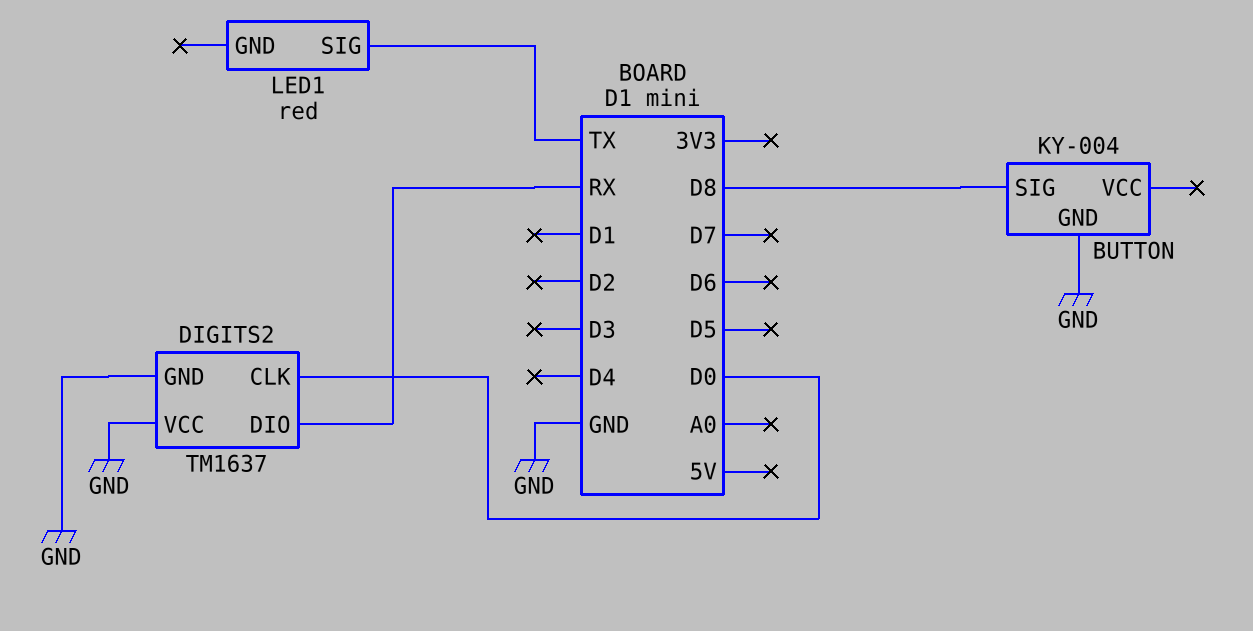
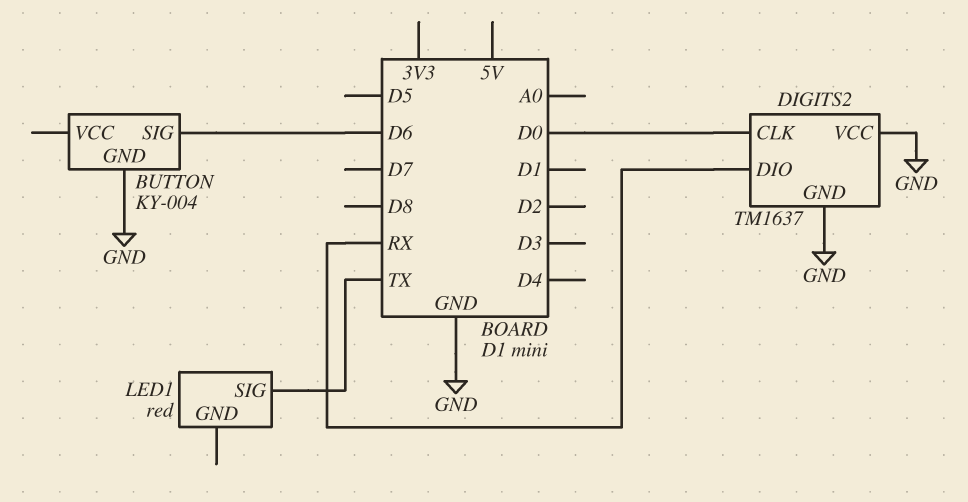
BUTTON pin SIG: D8 -> D6

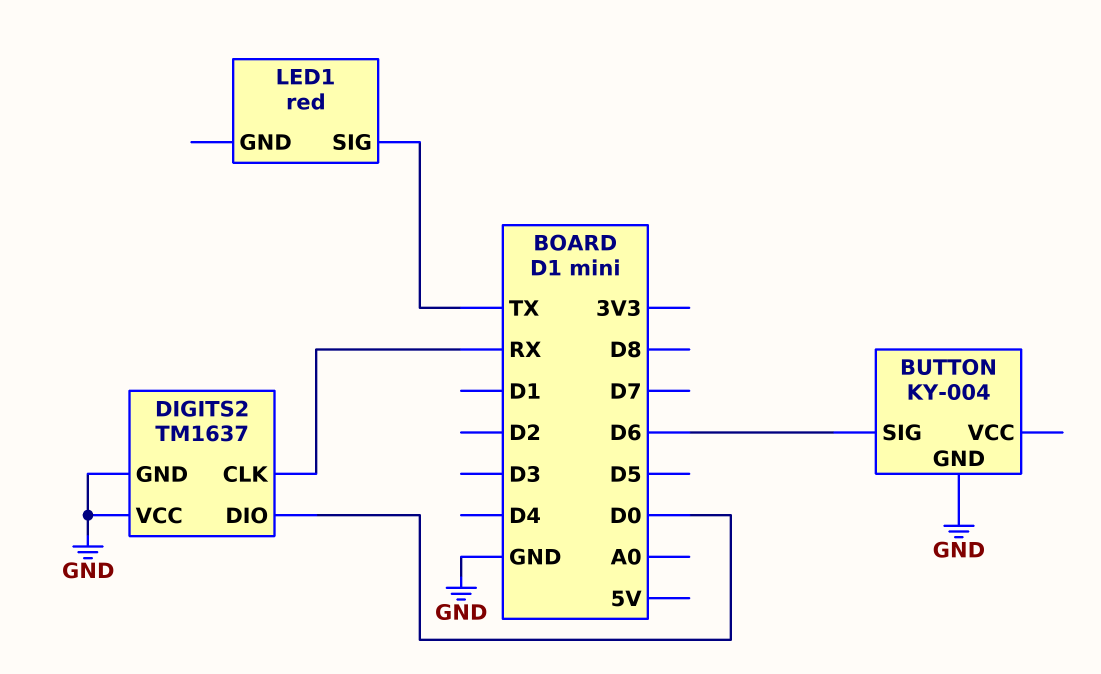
DIGITS2 pin CLK: D0 -> RX
DIGITS2 pin DIO: RX -> D0

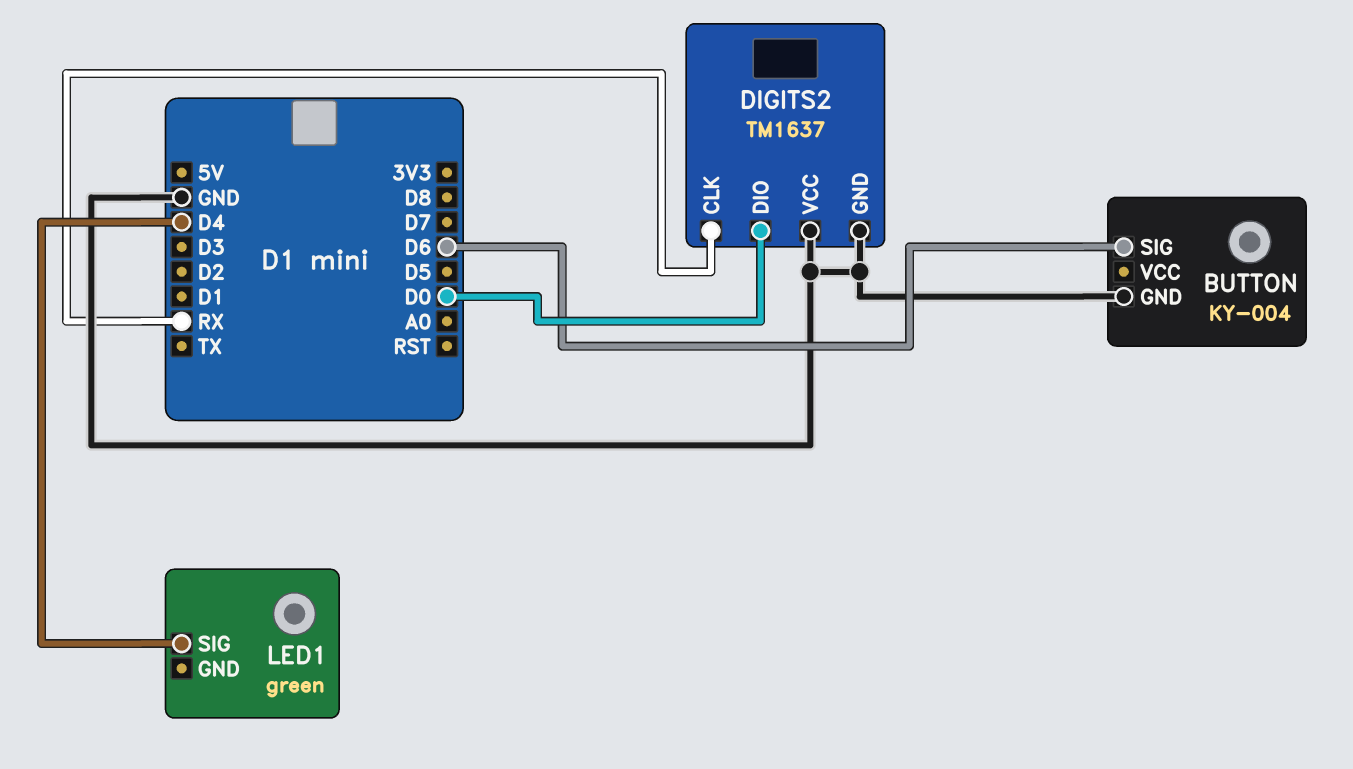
LED1: red -> green
LED1 pin SIG: TX -> D4

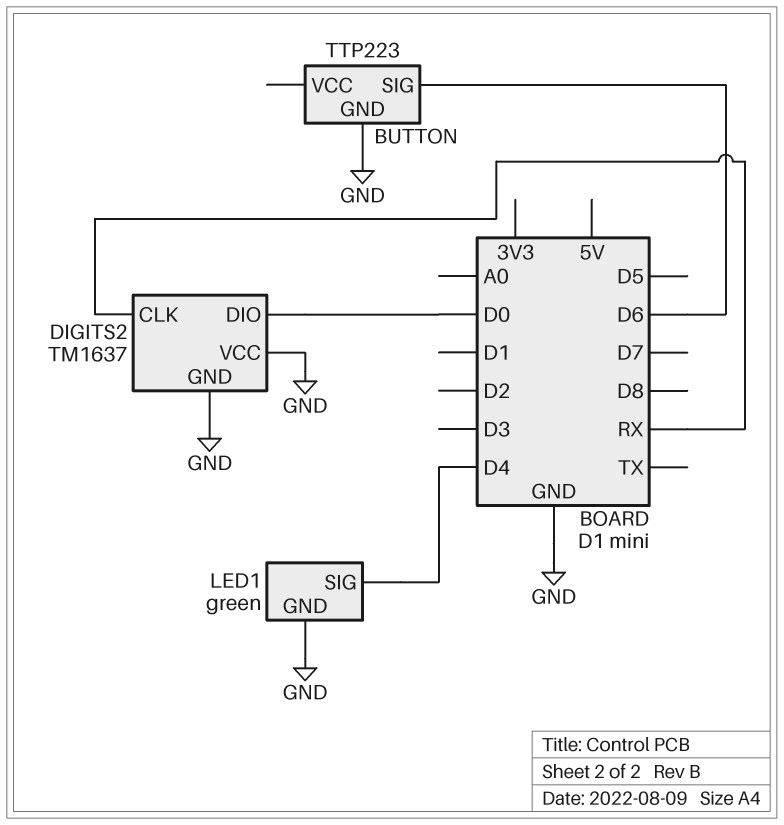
BUTTON: KY-004 -> TTP223
LED1 pin GND: none -> GND

